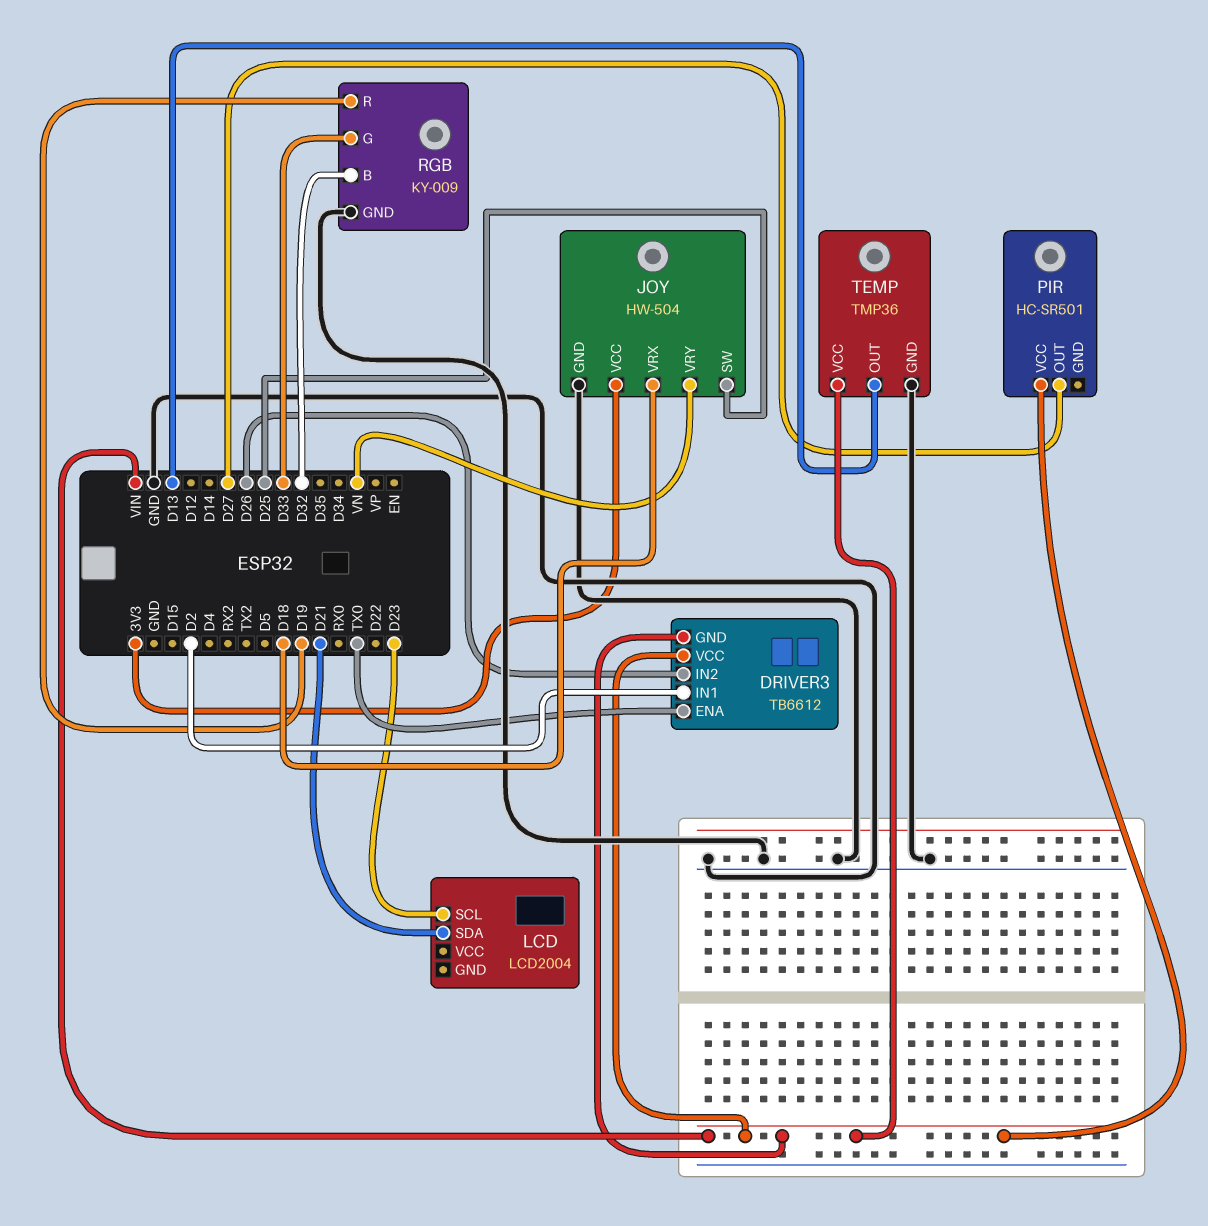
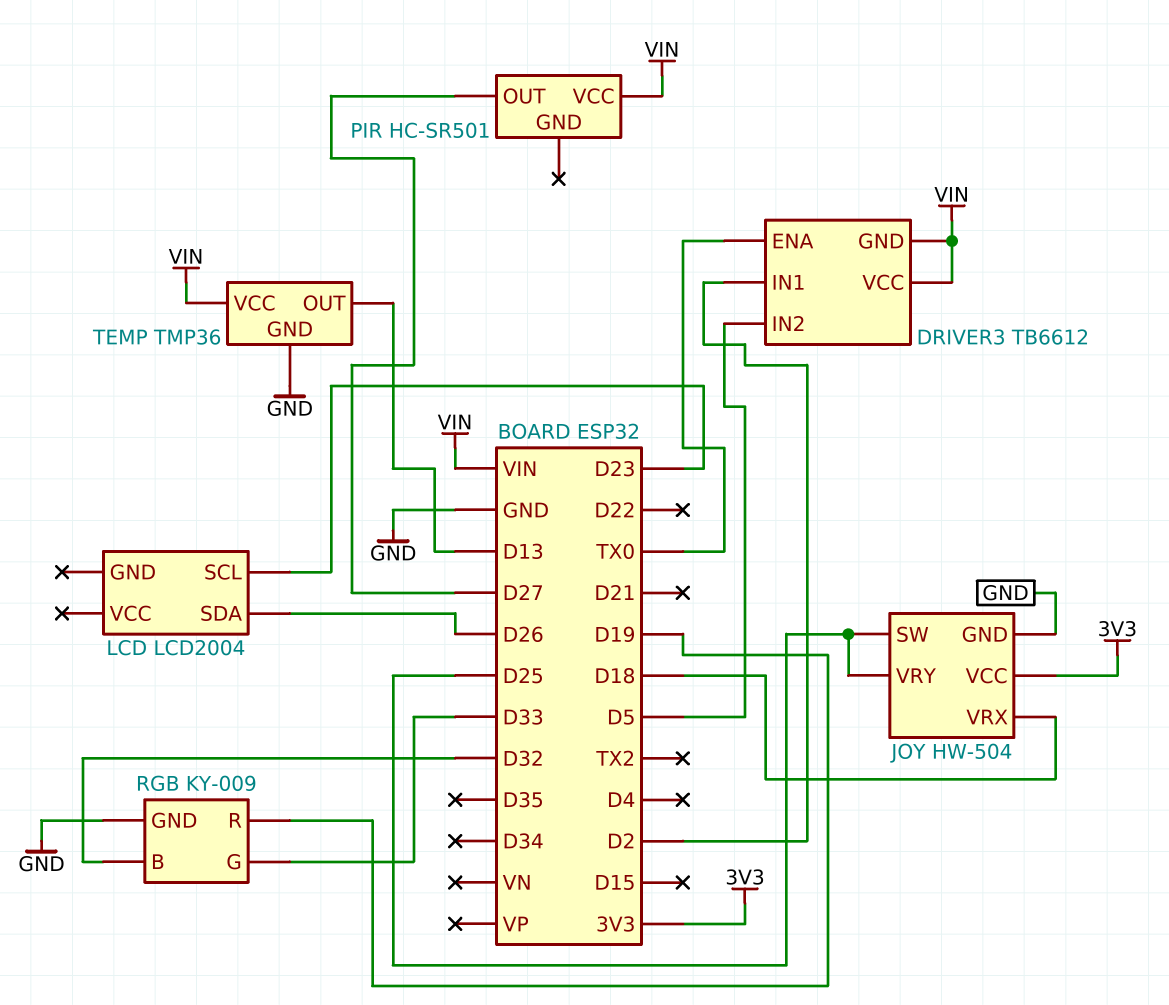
DRIVER3 pin IN2: D26 -> D5
JOY pin VRY: VN -> D25
LCD pin SDA: D21 -> D26

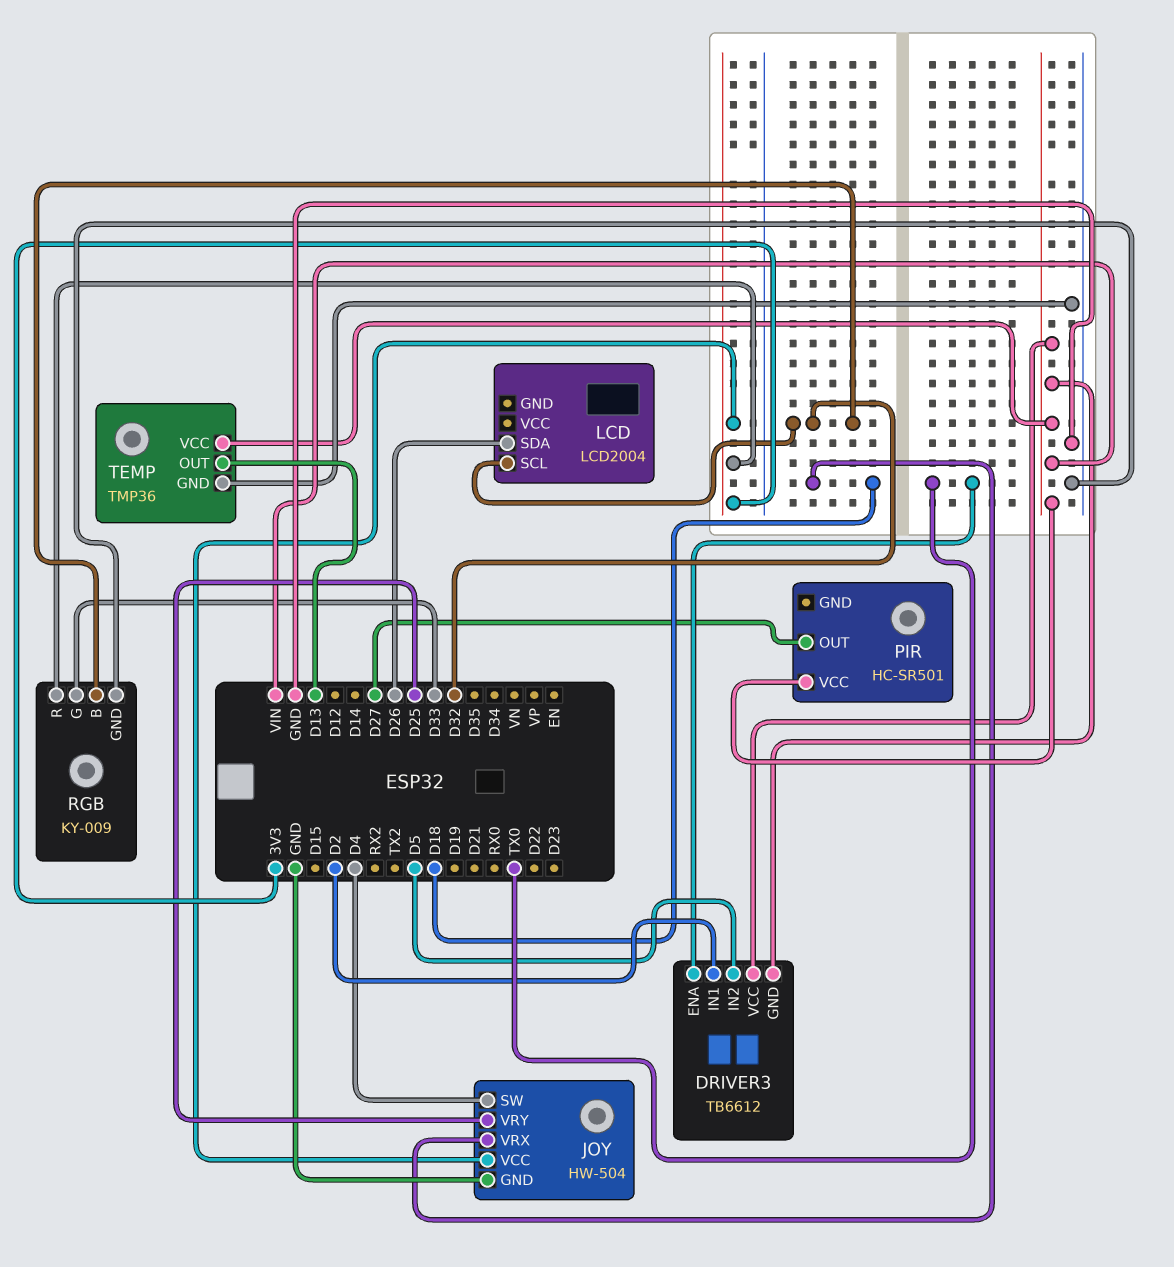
JOY pin SW: D25 -> D4
LCD pin SCL: D23 -> D32
RGB pin R: D19 -> 3V3

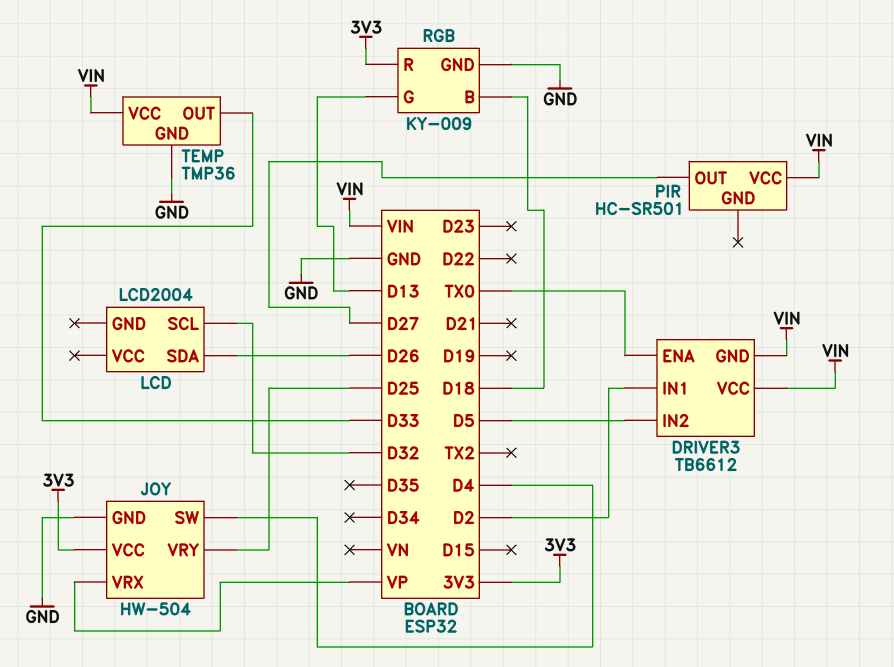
JOY pin VRX: D18 -> VP
RGB pin B: D32 -> D18
RGB pin G: D33 -> D13
TEMP pin OUT: D13 -> D33

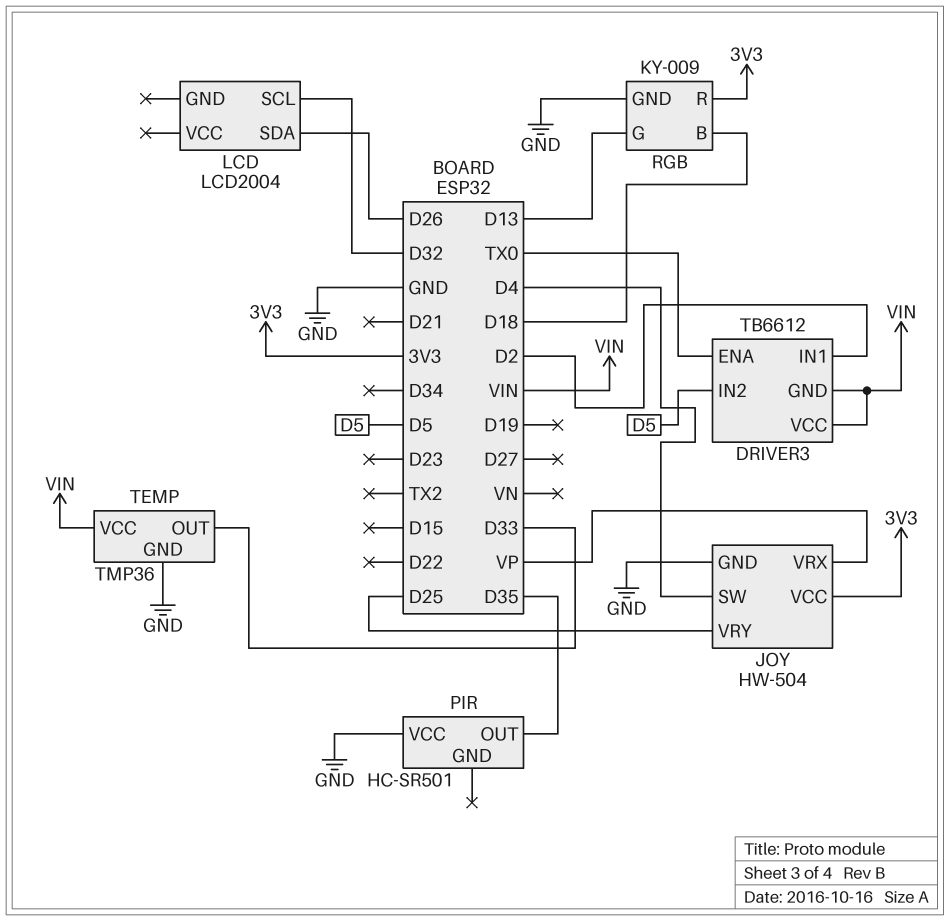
PIR pin OUT: D27 -> D35
PIR pin VCC: VIN -> GND

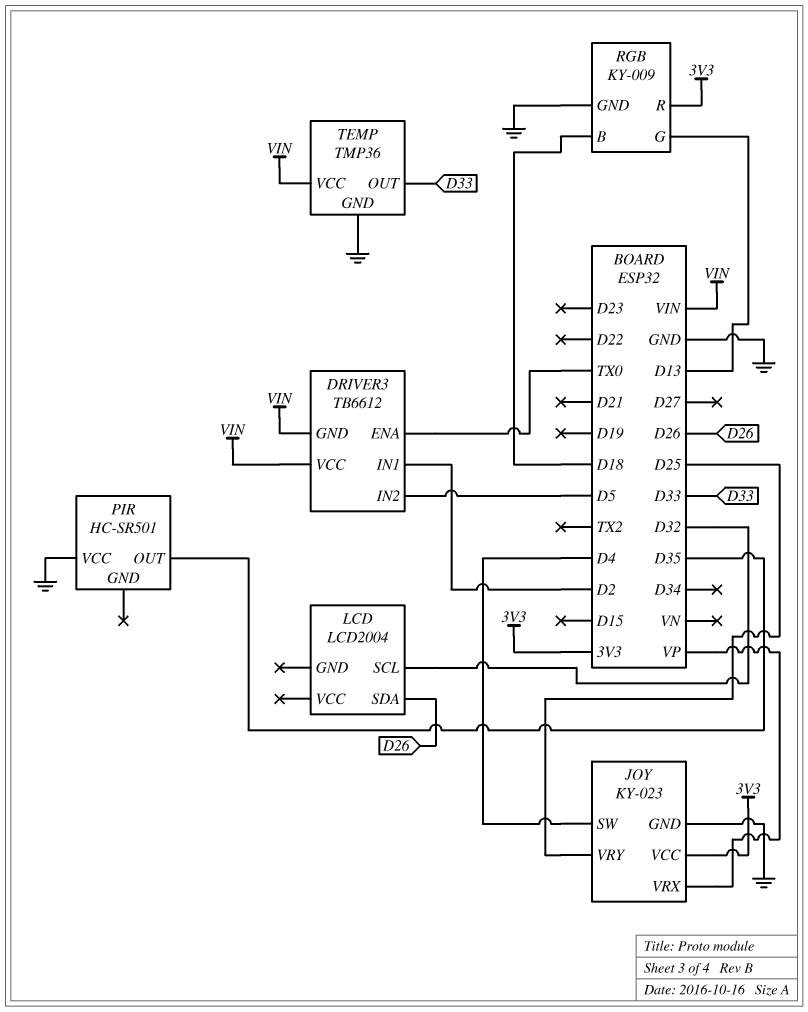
JOY: HW-504 -> KY-023

